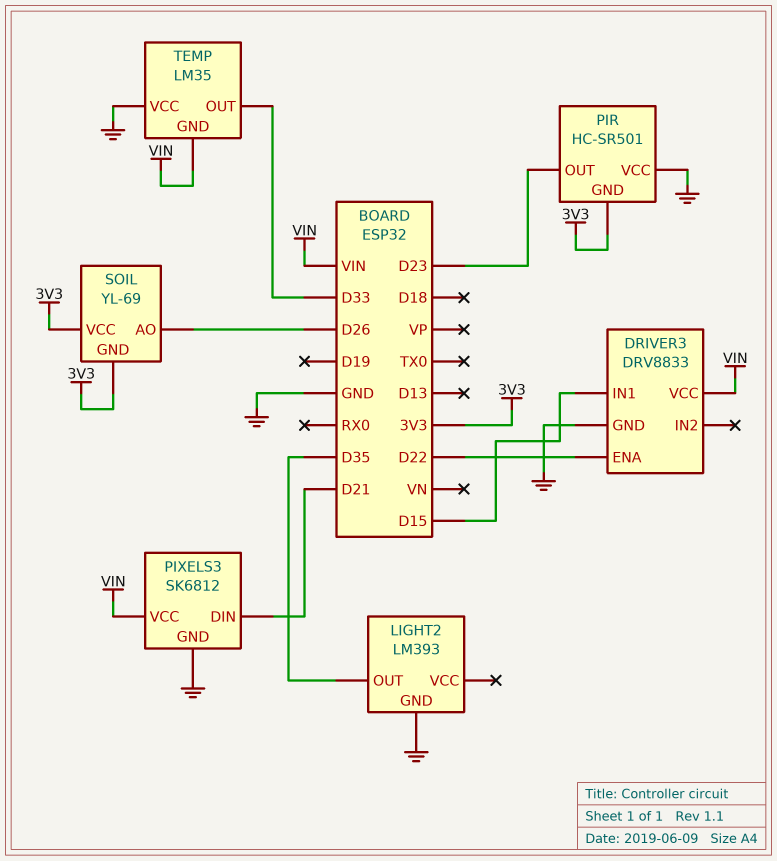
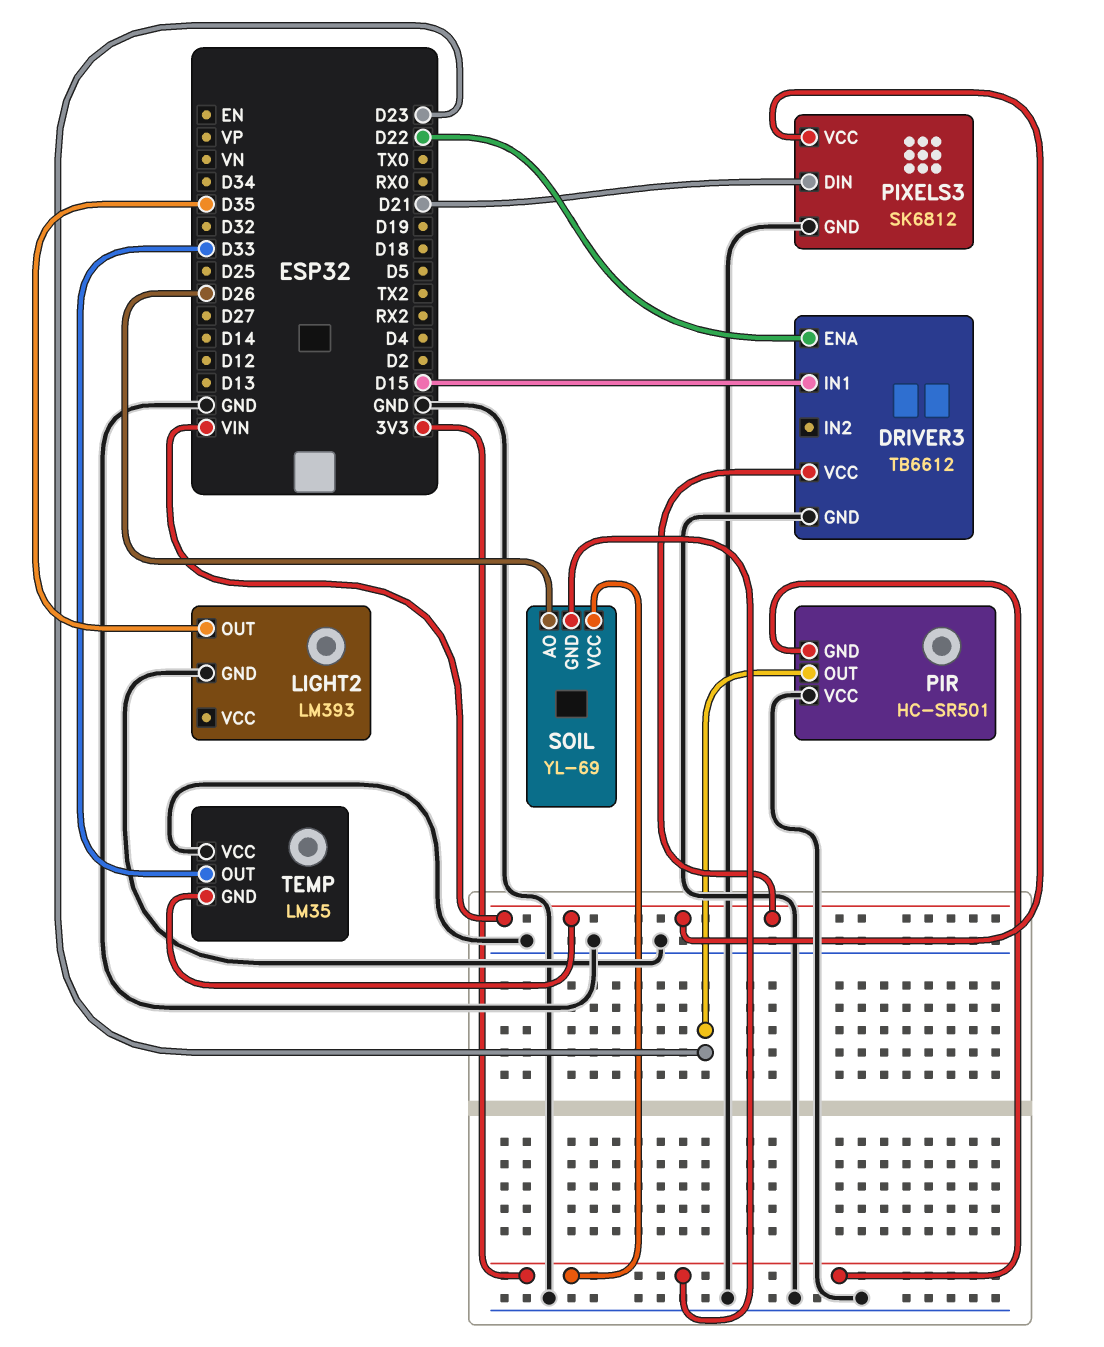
DRIVER3: DRV8833 -> TB6612

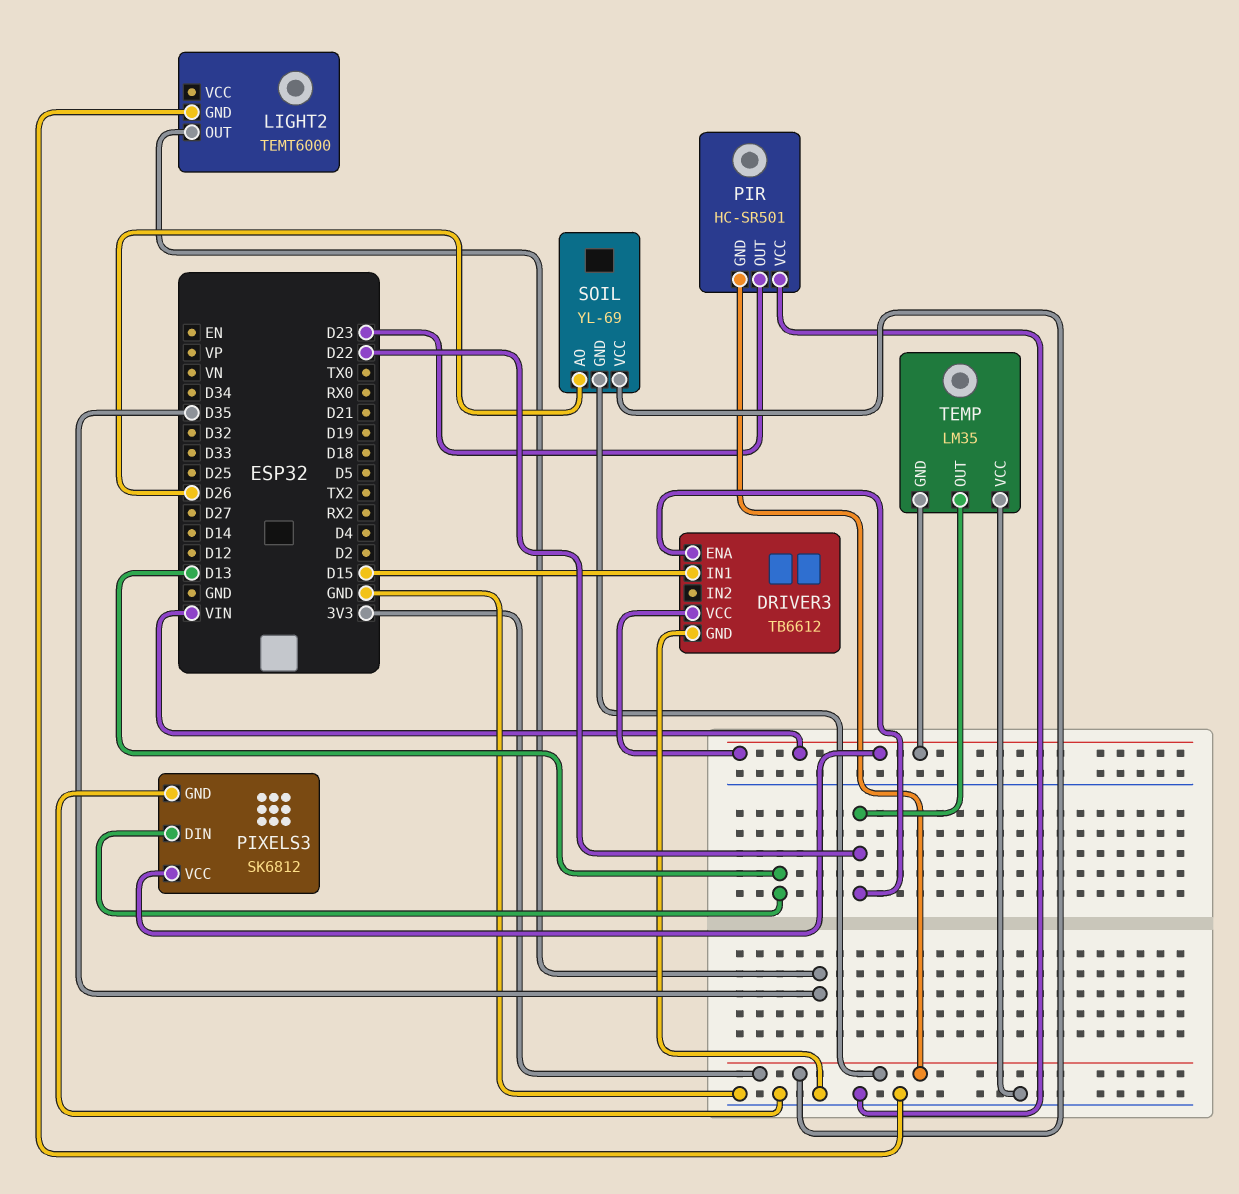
LIGHT2: LM393 -> TEMT6000
PIXELS3 pin DIN: D21 -> D13
TEMP pin OUT: D33 -> D22

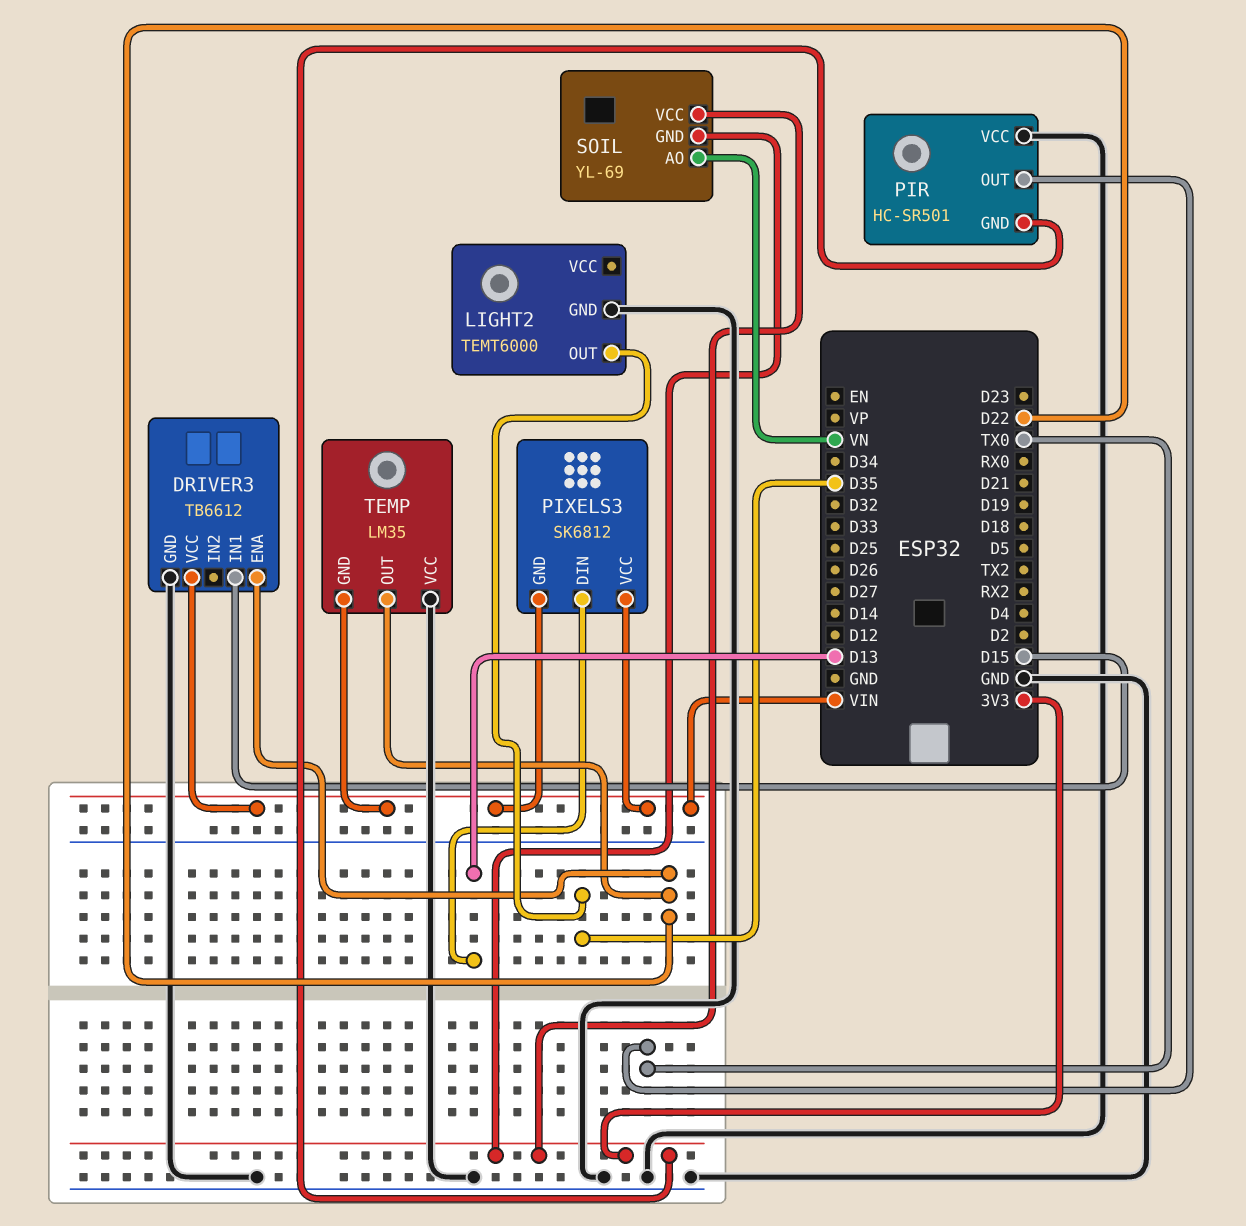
PIR pin OUT: D23 -> TX0
PIXELS3 pin GND: GND -> VIN
SOIL pin AO: D26 -> VN

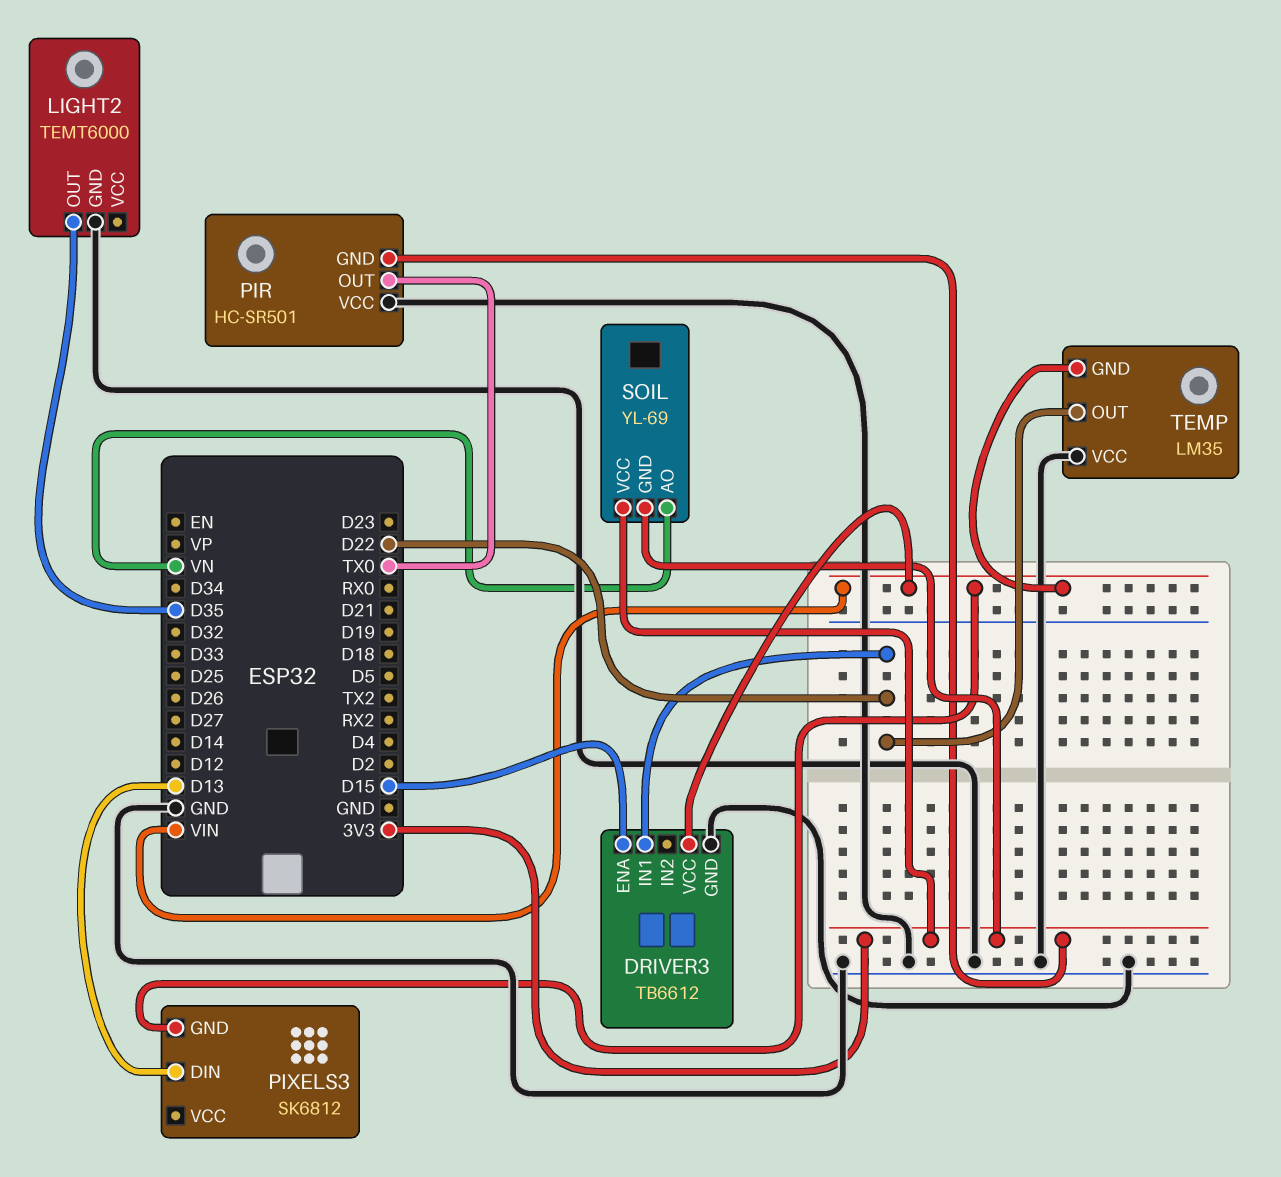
DRIVER3 pin ENA: D22 -> D15
DRIVER3 pin IN1: D15 -> D22
PIXELS3 pin VCC: VIN -> none

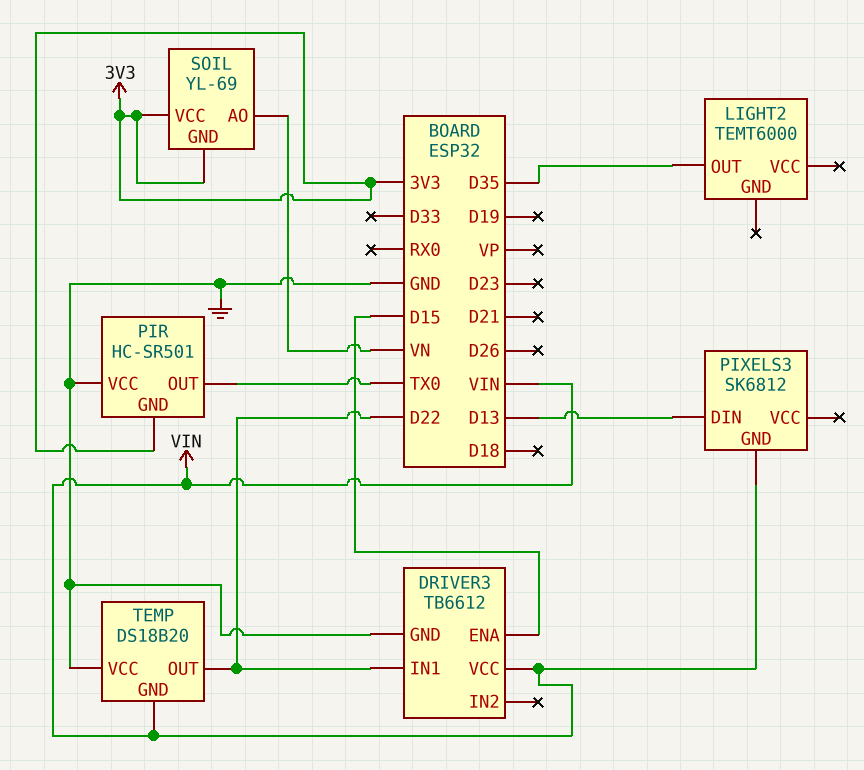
LIGHT2 pin GND: GND -> none
TEMP: LM35 -> DS18B20

